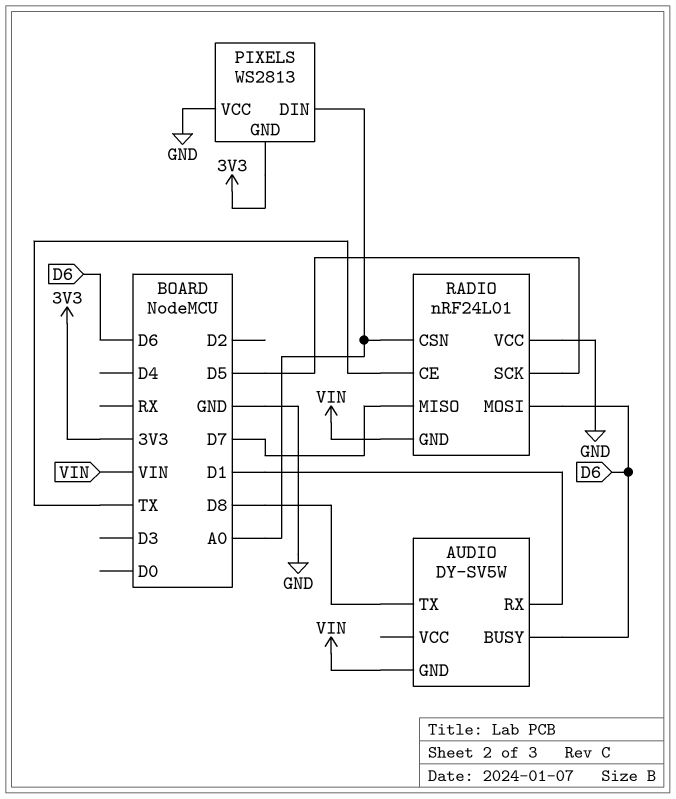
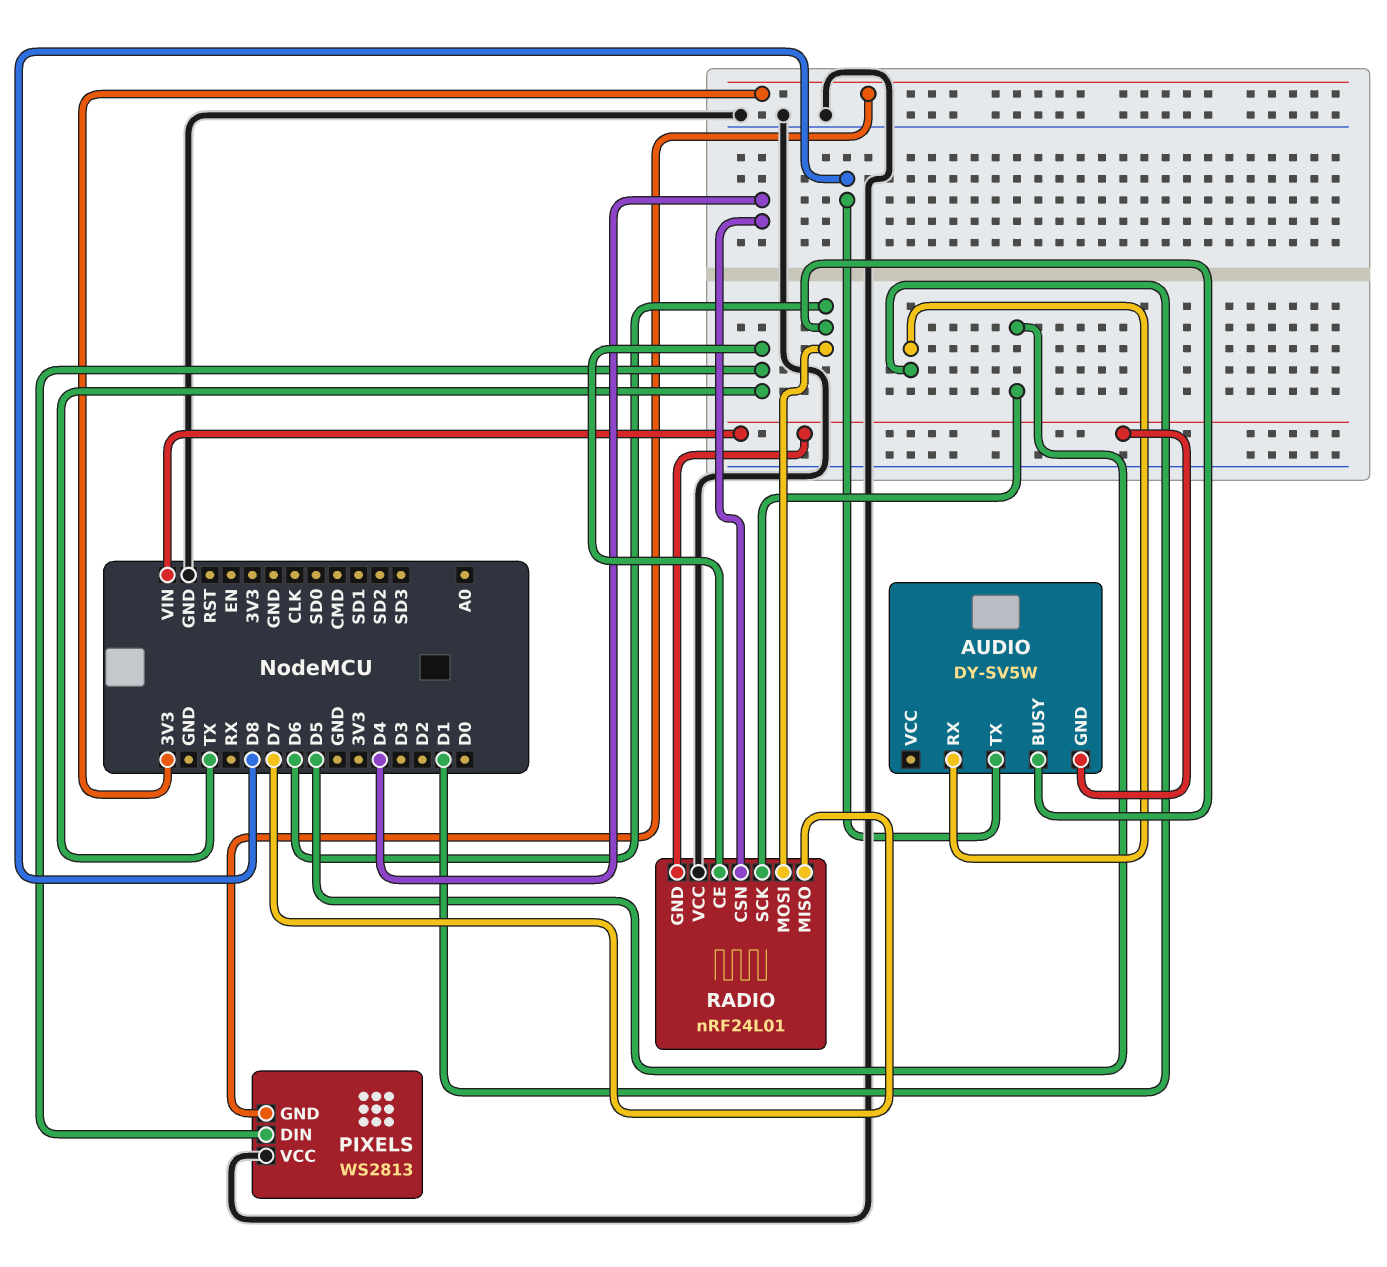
PIXELS pin DIN: A0 -> TX
RADIO pin CSN: A0 -> D4

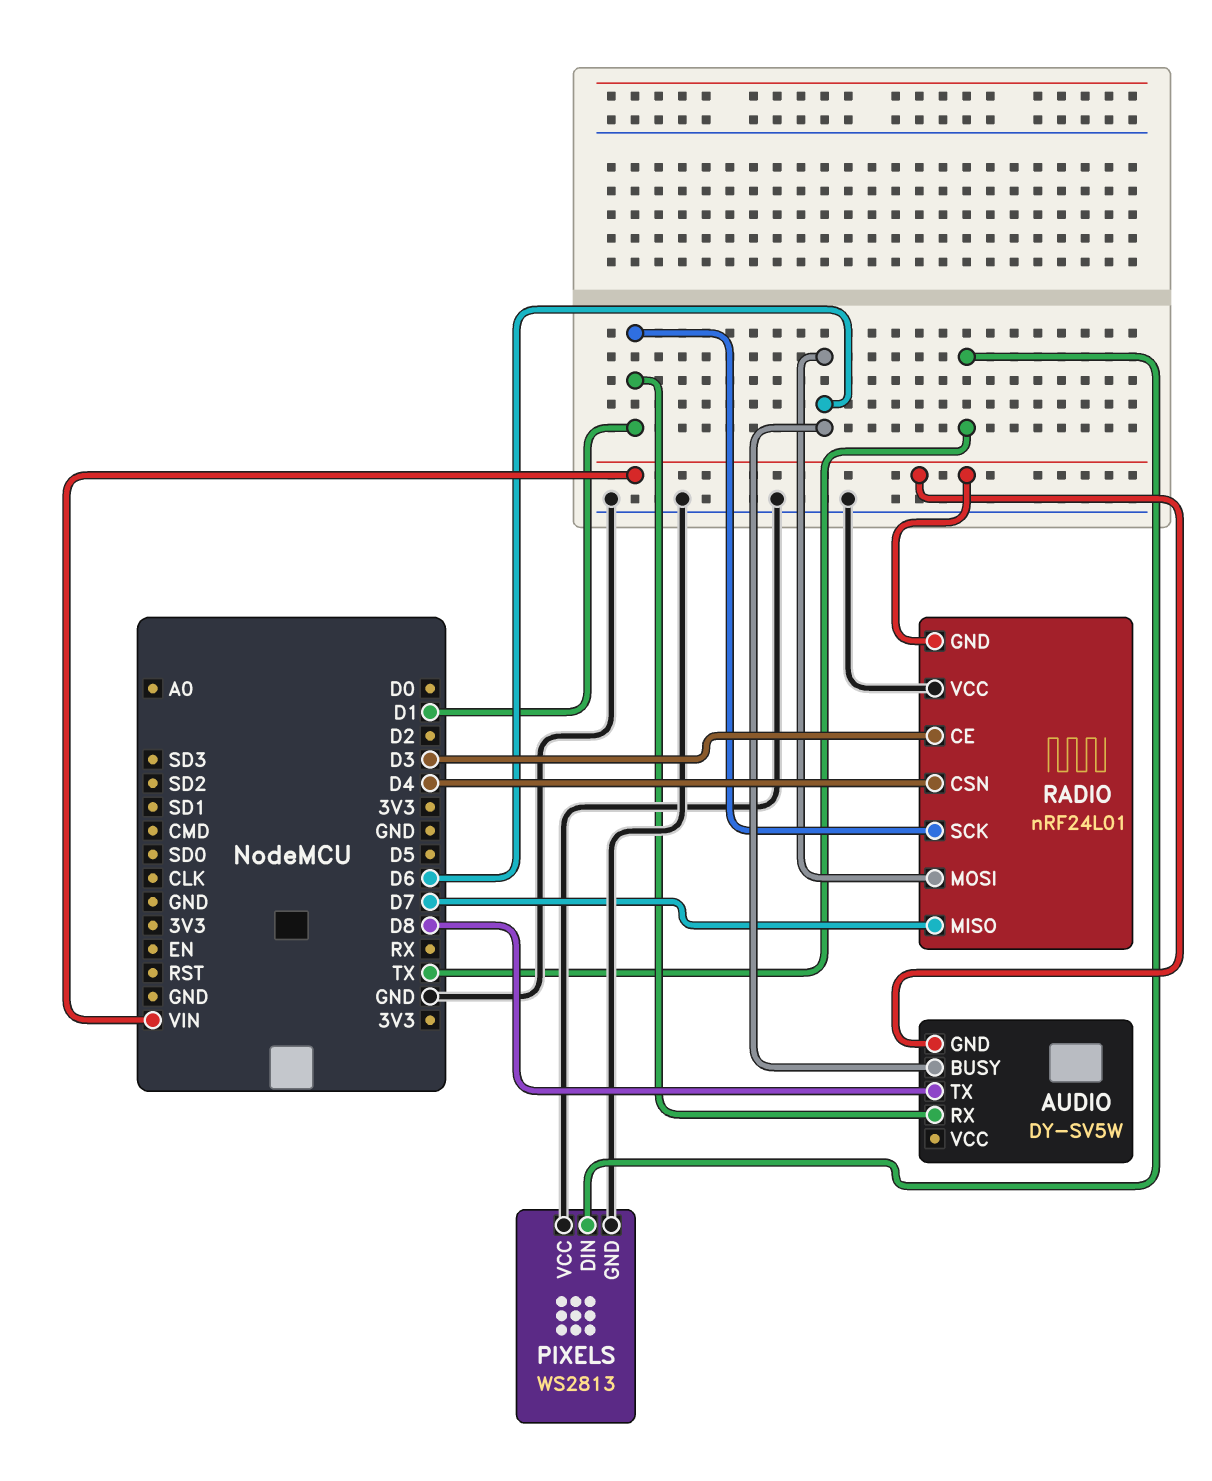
PIXELS pin GND: 3V3 -> GND
RADIO pin CE: TX -> D3
RADIO pin SCK: D5 -> D1

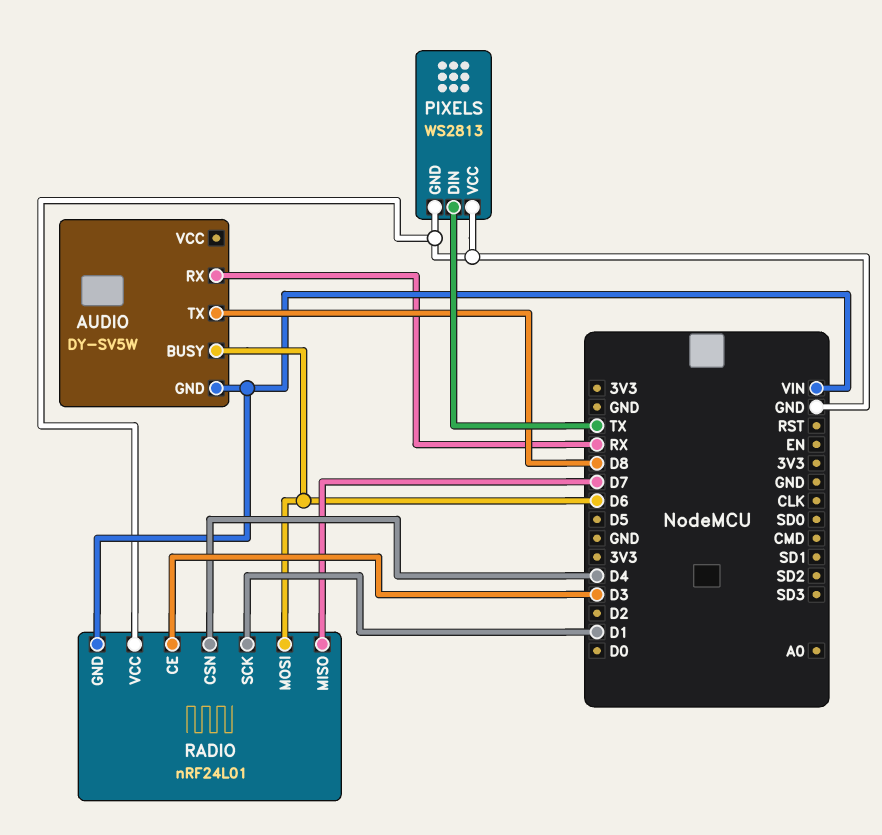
AUDIO pin RX: D1 -> RX

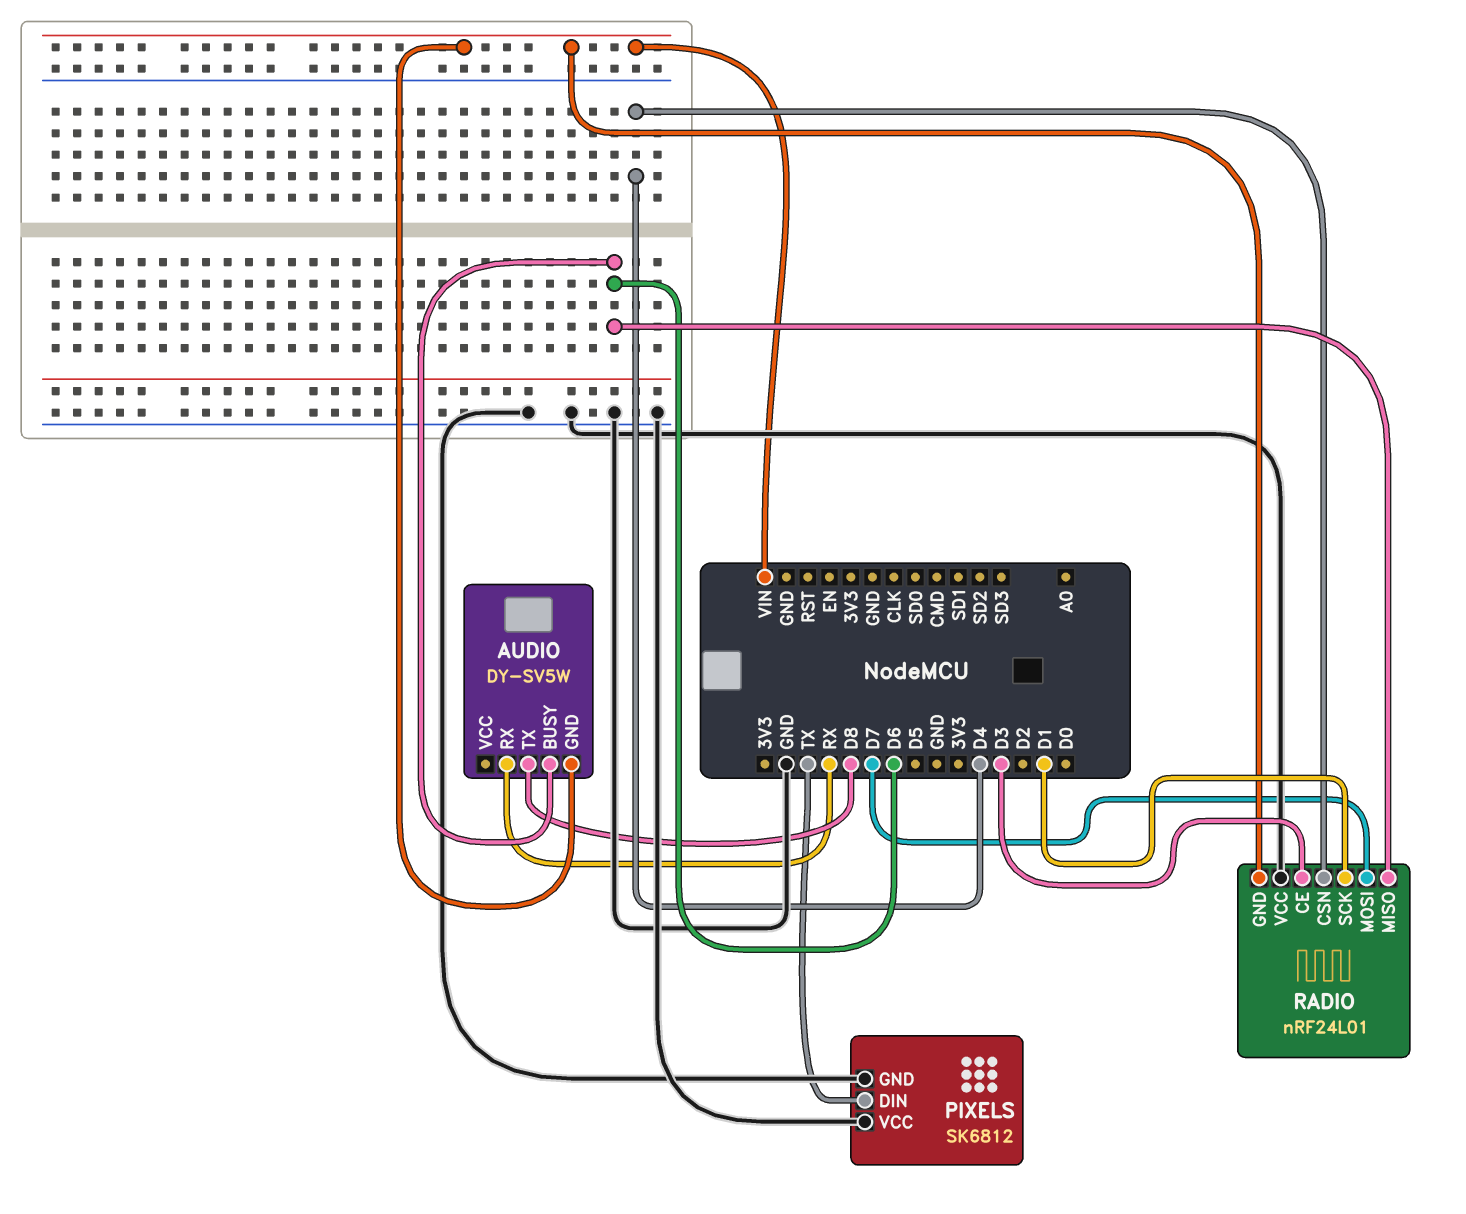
PIXELS: WS2813 -> SK6812
RADIO pin MISO: D7 -> D6
RADIO pin MOSI: D6 -> D7

